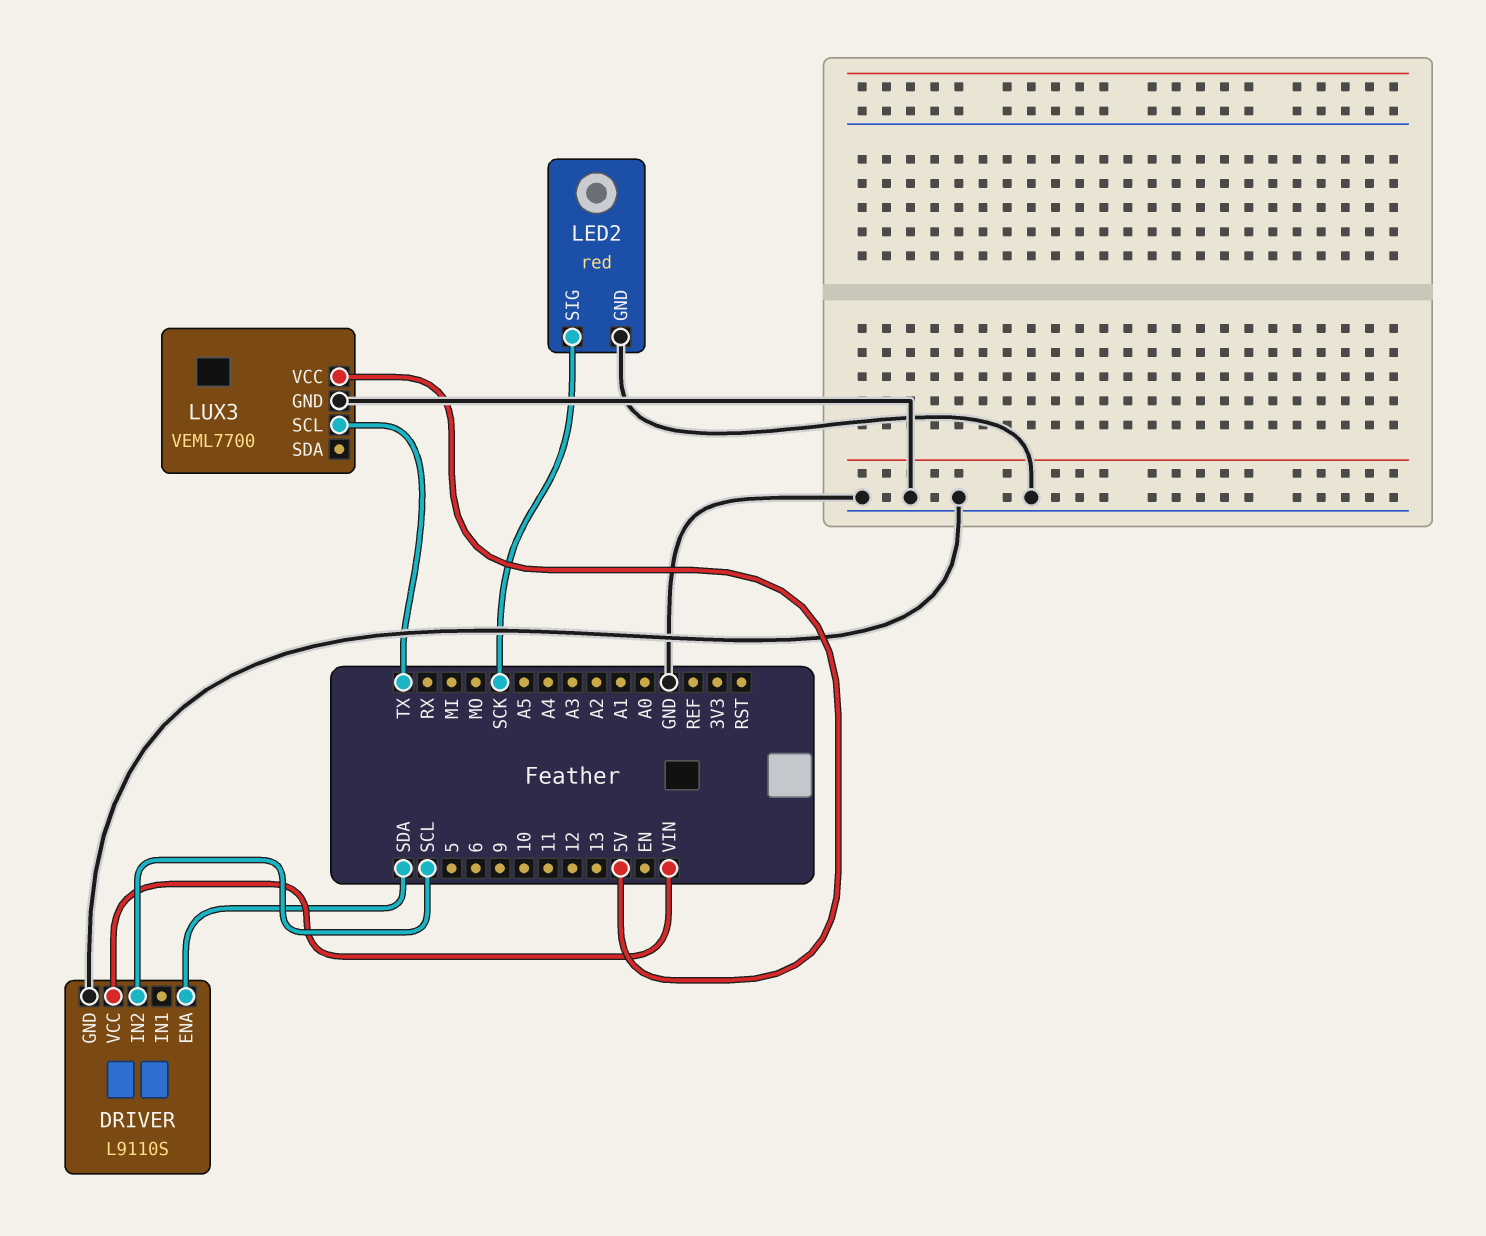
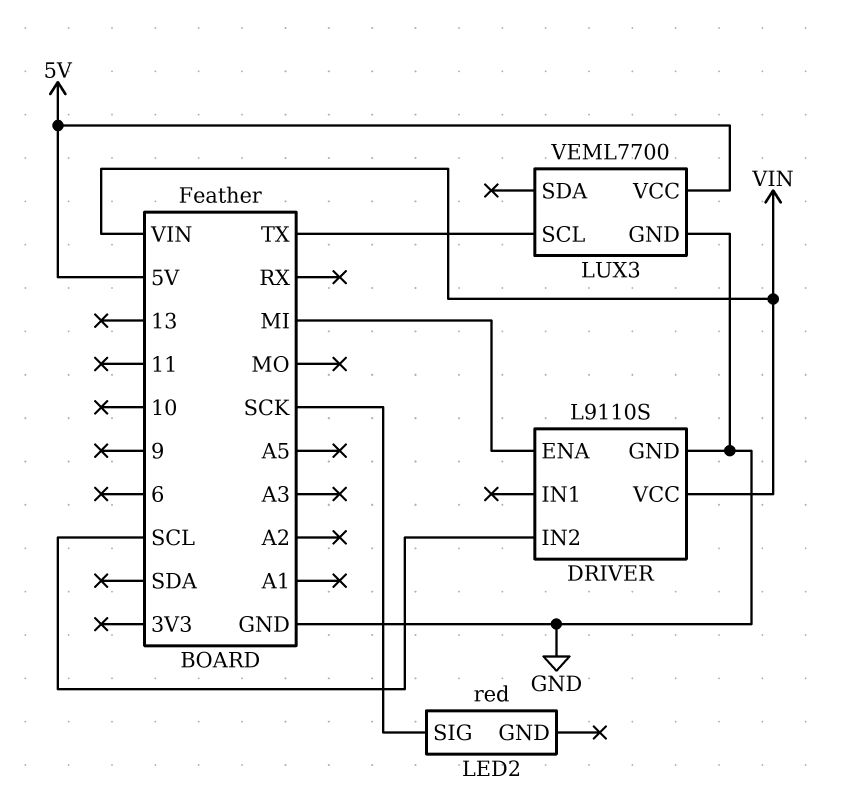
DRIVER pin ENA: SDA -> MI
LED2 pin GND: GND -> none

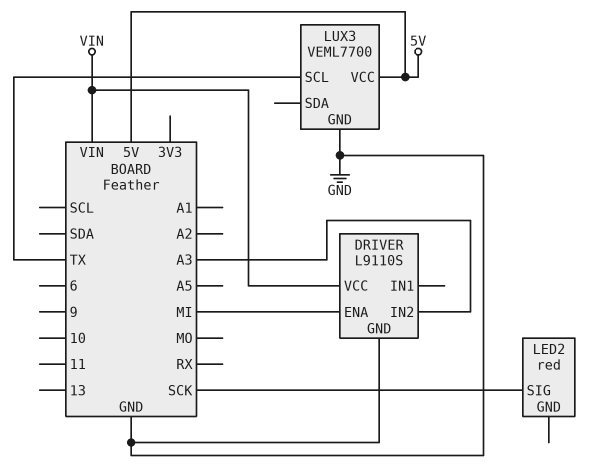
DRIVER pin IN2: SCL -> A3

